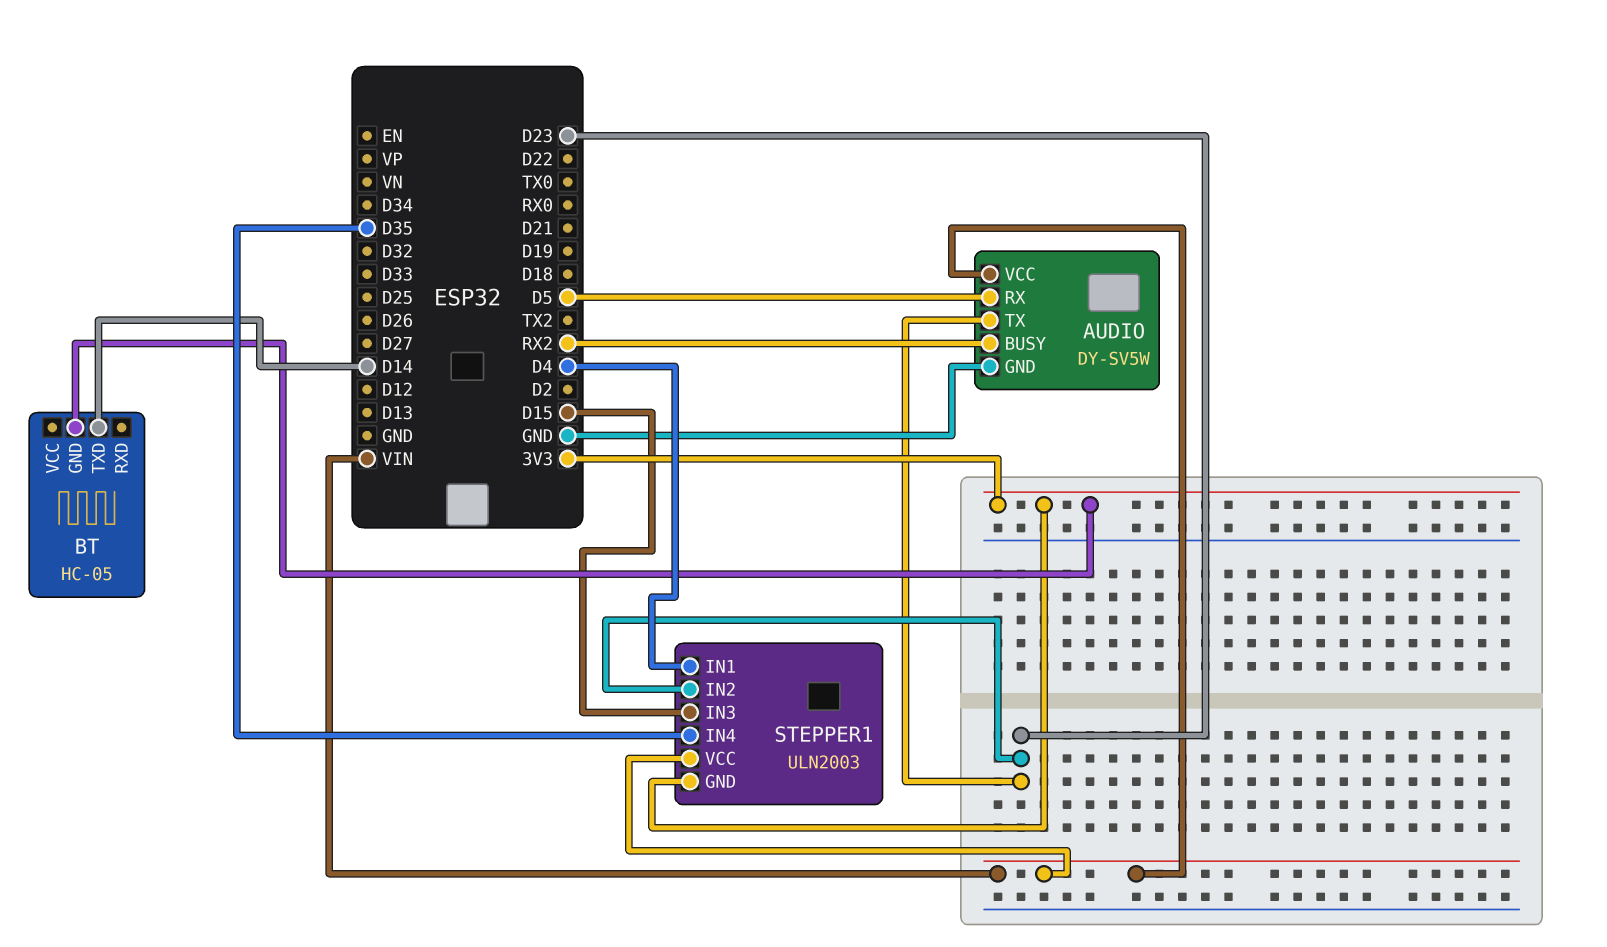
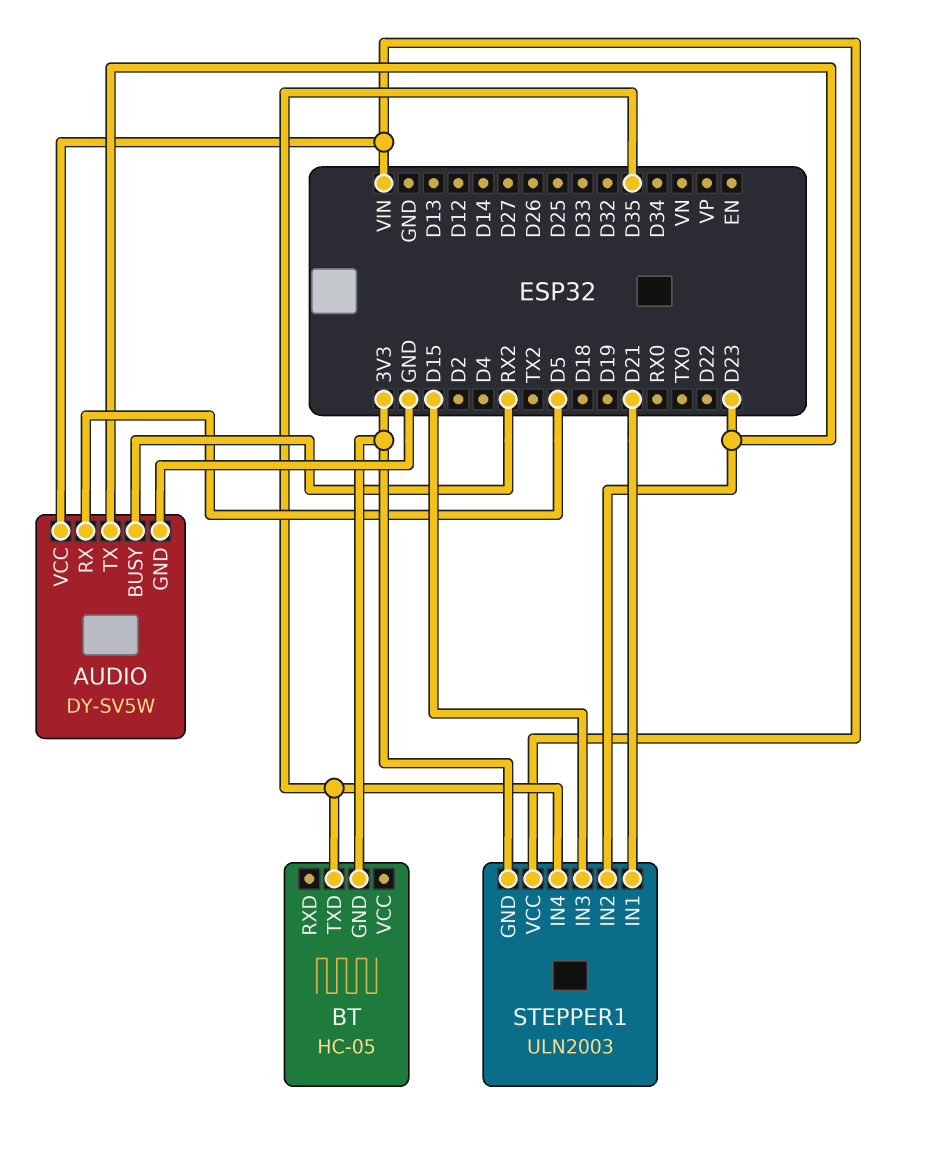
BT pin TXD: D14 -> D35
STEPPER1 pin IN1: D4 -> D21

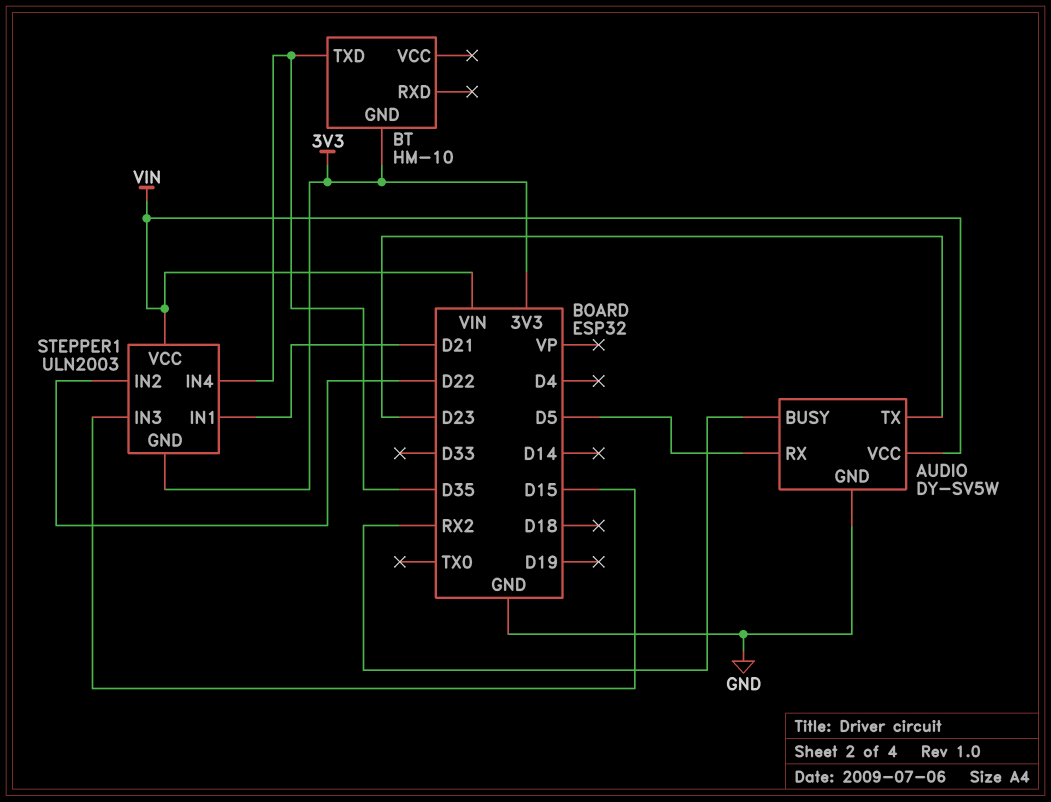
BT: HC-05 -> HM-10
STEPPER1 pin IN2: D23 -> D22

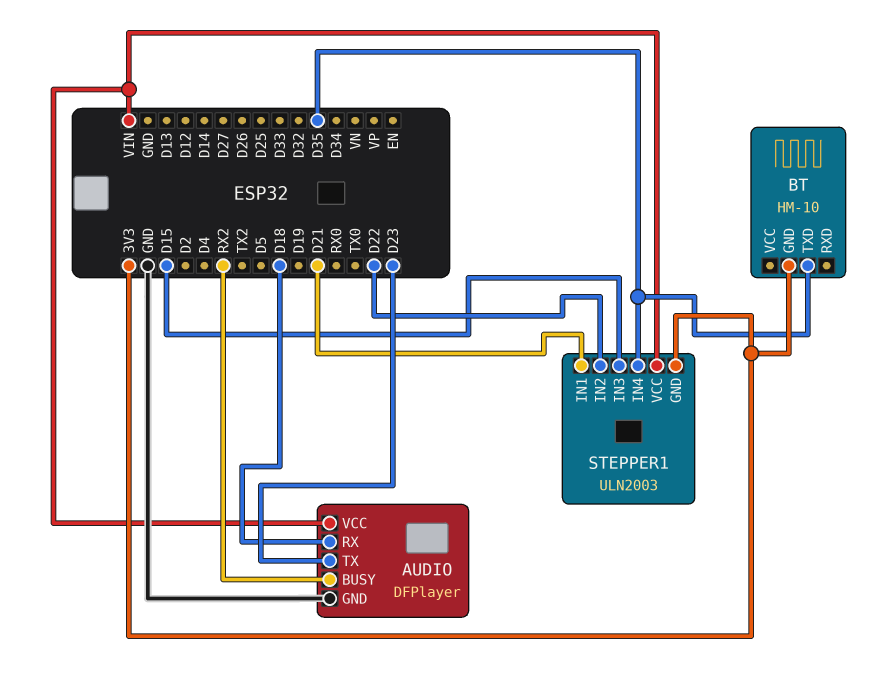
AUDIO: DY-SV5W -> DFPlayer
AUDIO pin RX: D5 -> D18

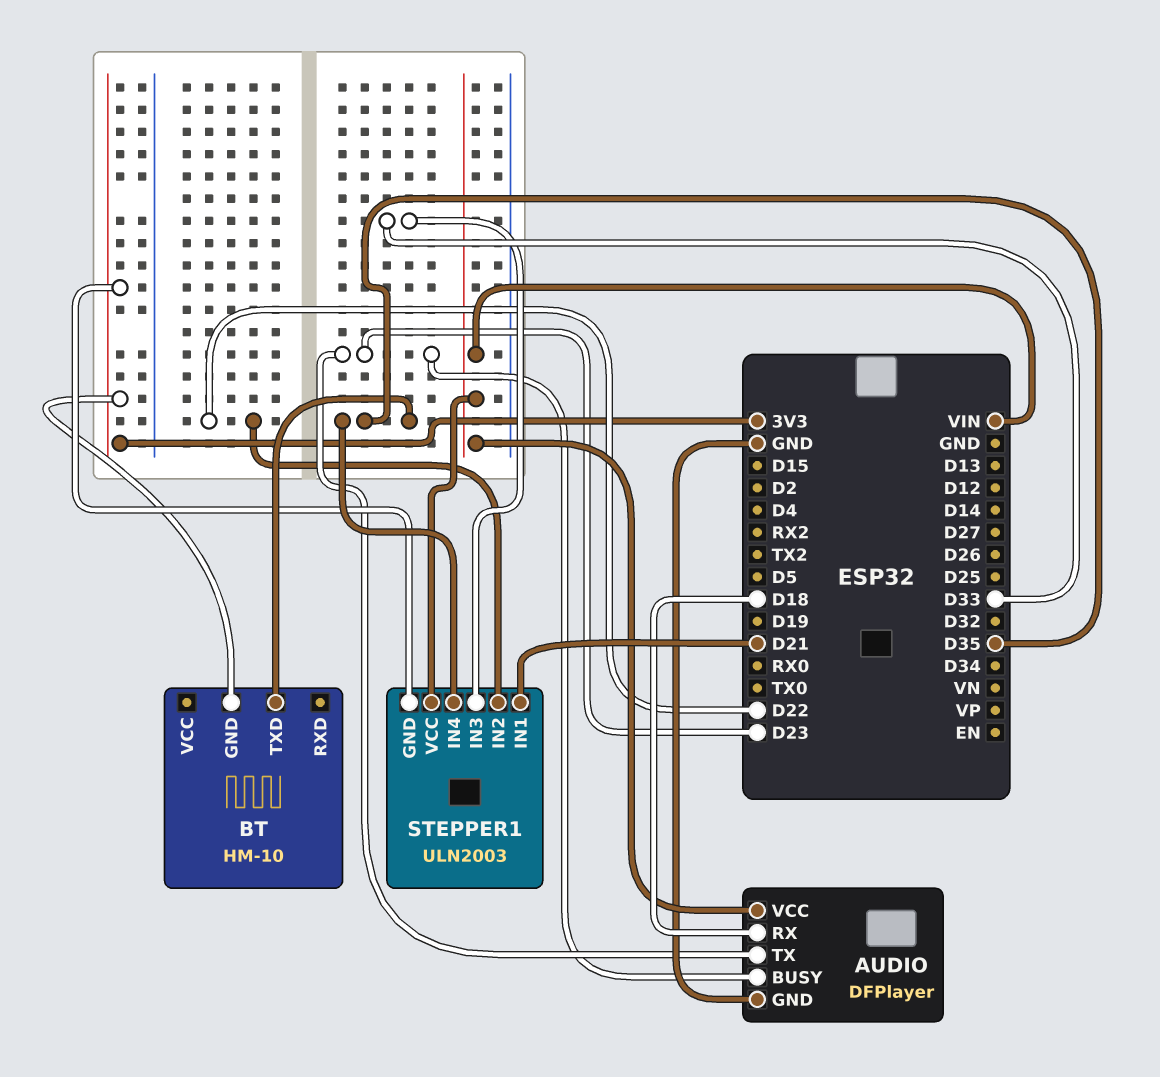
AUDIO pin BUSY: RX2 -> D23
STEPPER1 pin IN3: D15 -> D33

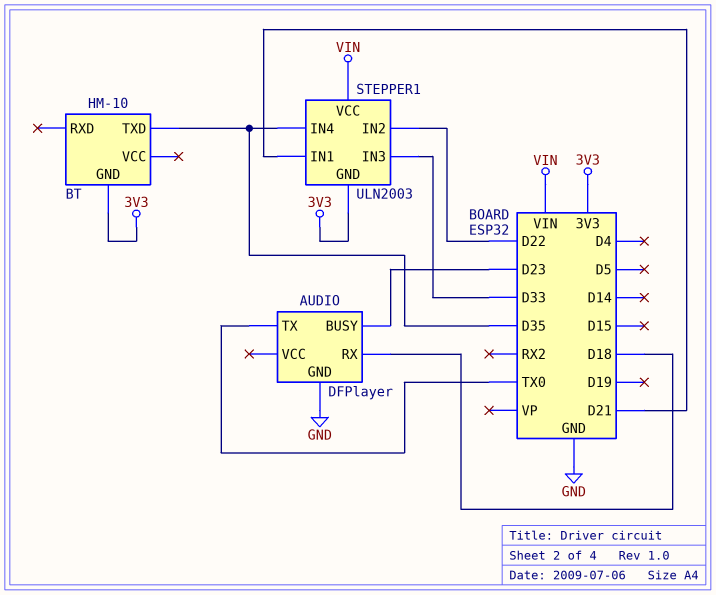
AUDIO pin TX: D23 -> TX0
AUDIO pin VCC: VIN -> none

